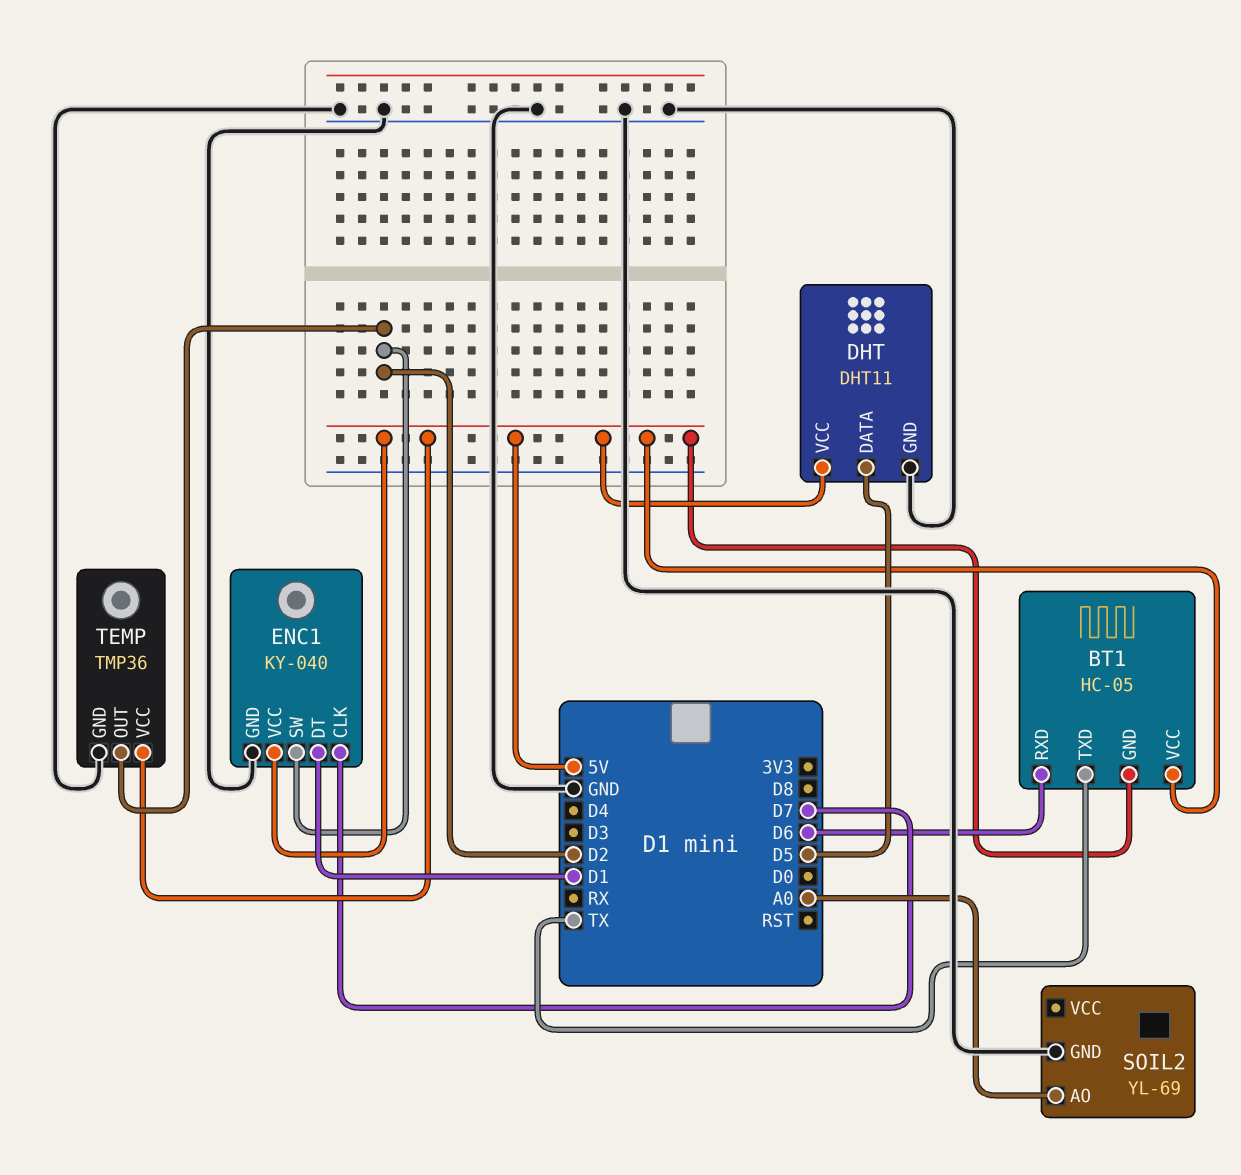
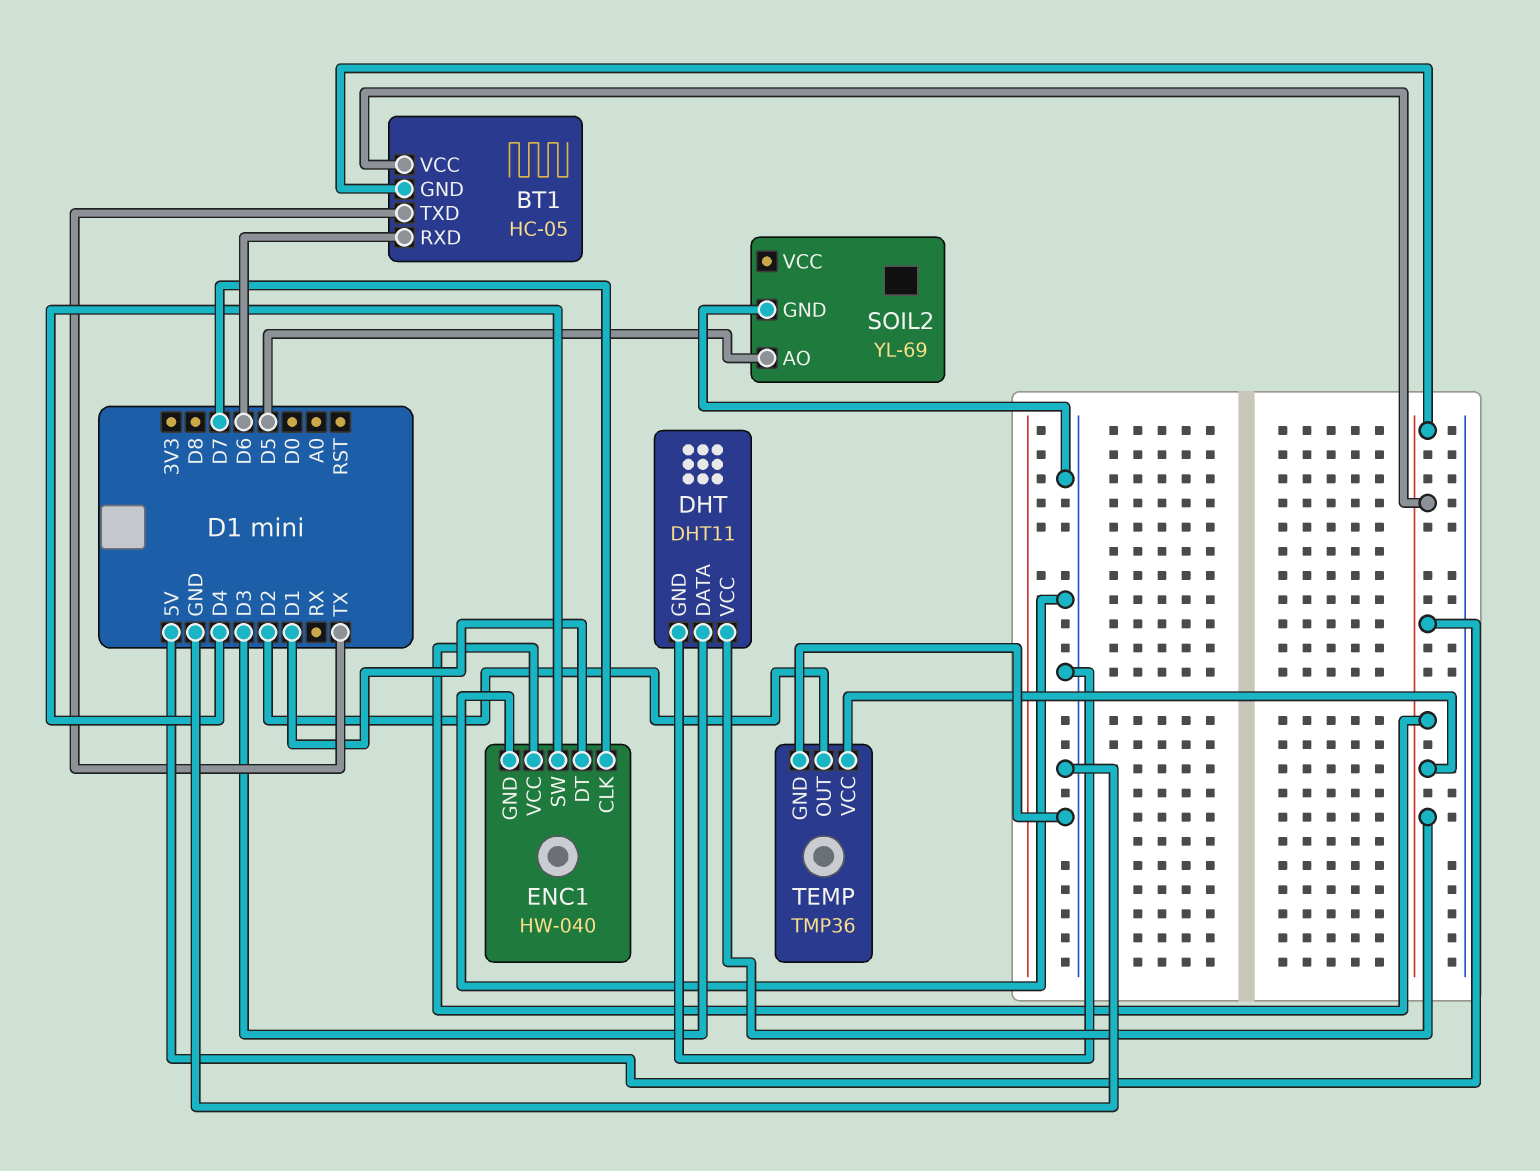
DHT pin DATA: D5 -> D3
ENC1: KY-040 -> HW-040
ENC1 pin SW: D2 -> D4
SOIL2 pin AO: A0 -> D5

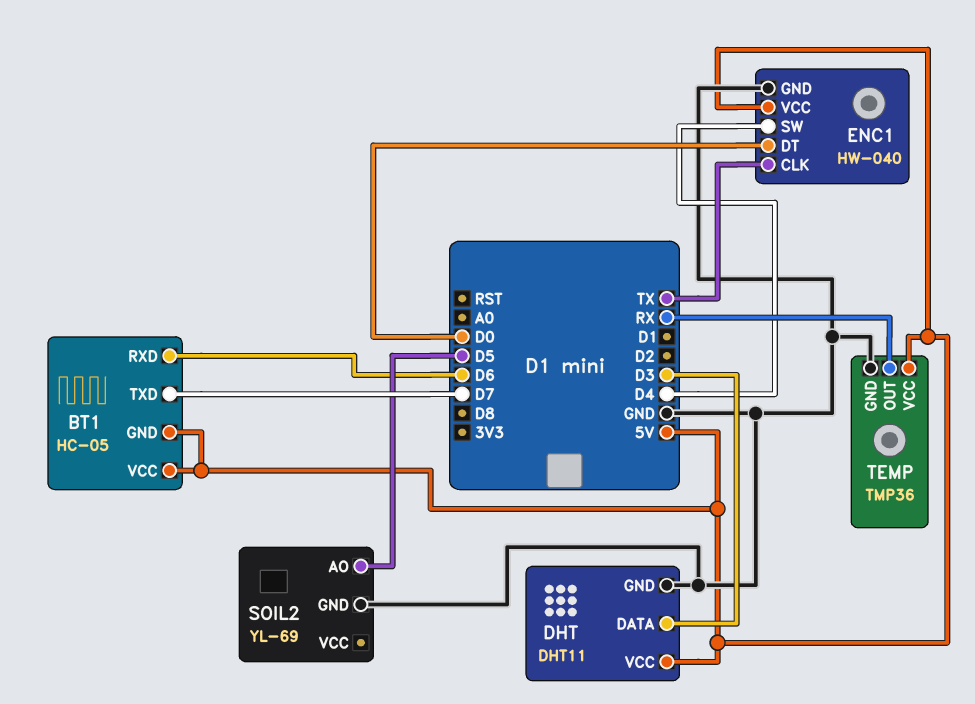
BT1 pin TXD: TX -> D7
ENC1 pin CLK: D7 -> TX
ENC1 pin DT: D1 -> D0
TEMP pin OUT: D2 -> RX

